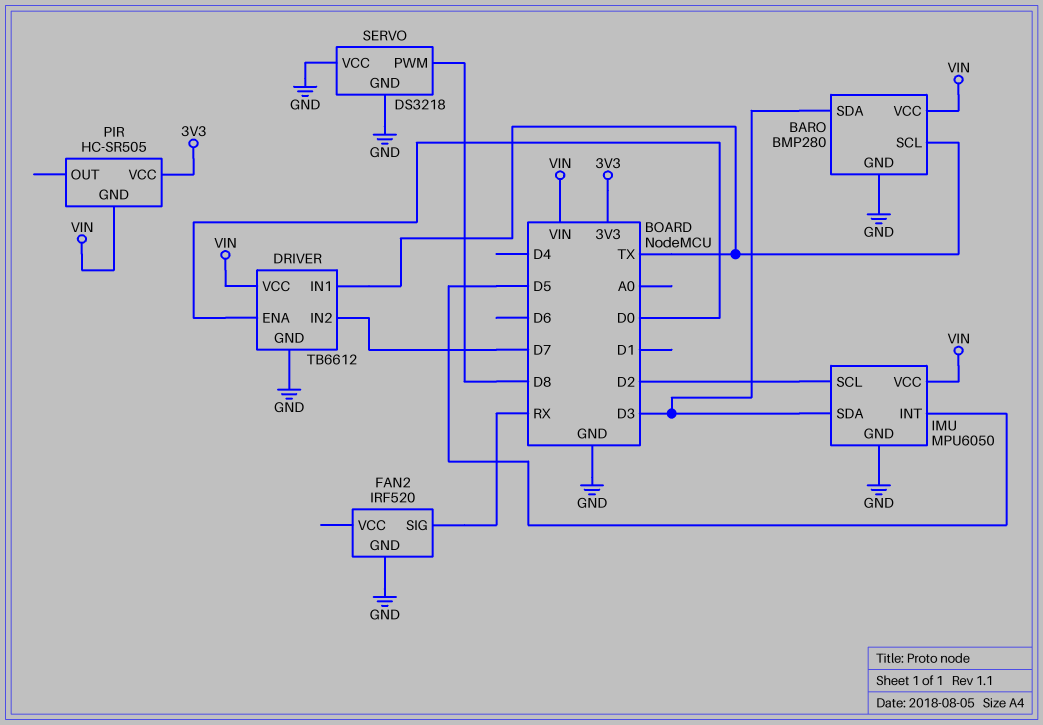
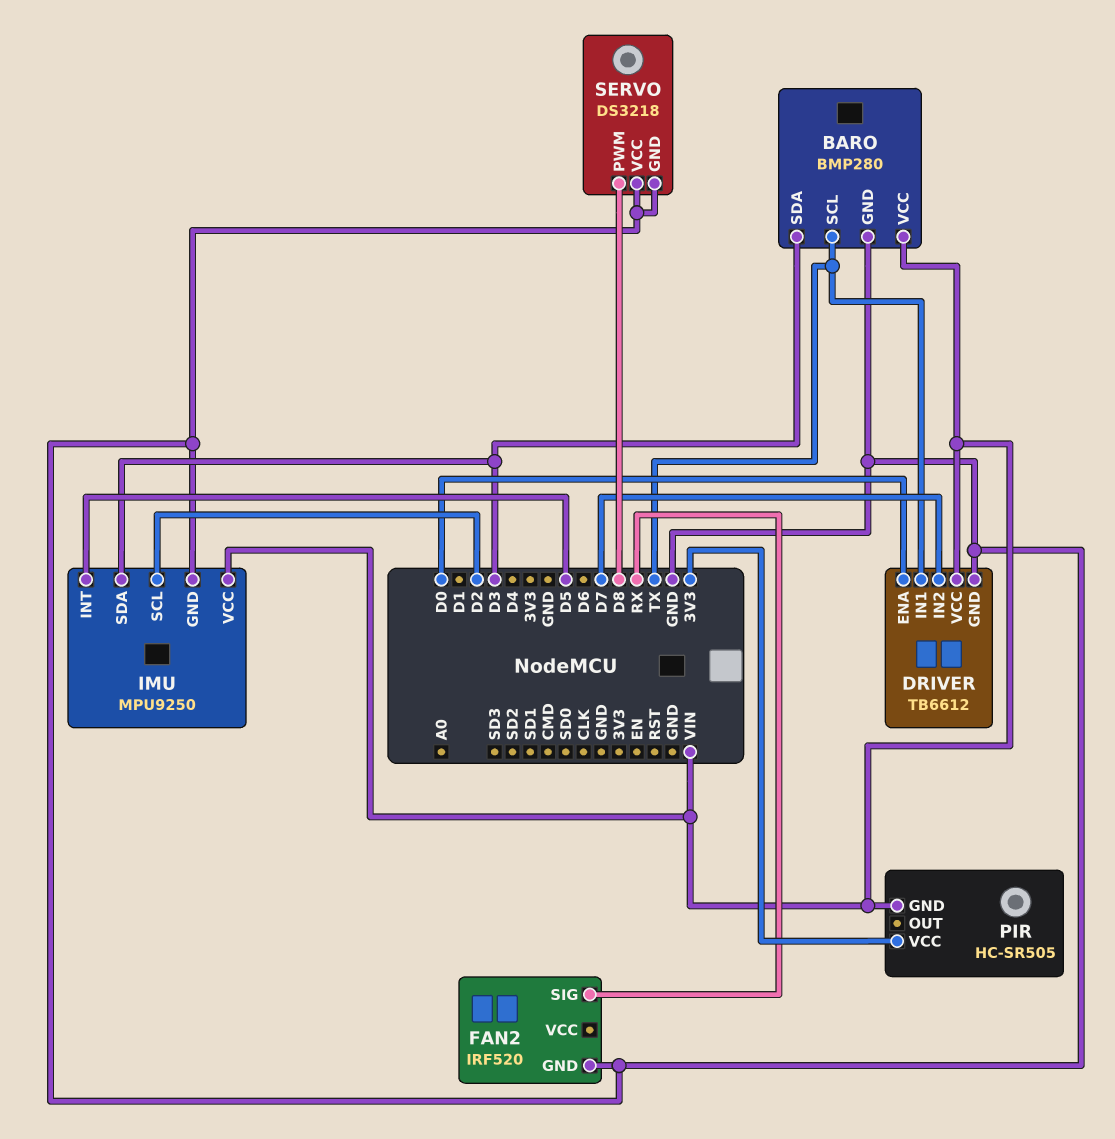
IMU: MPU6050 -> MPU9250

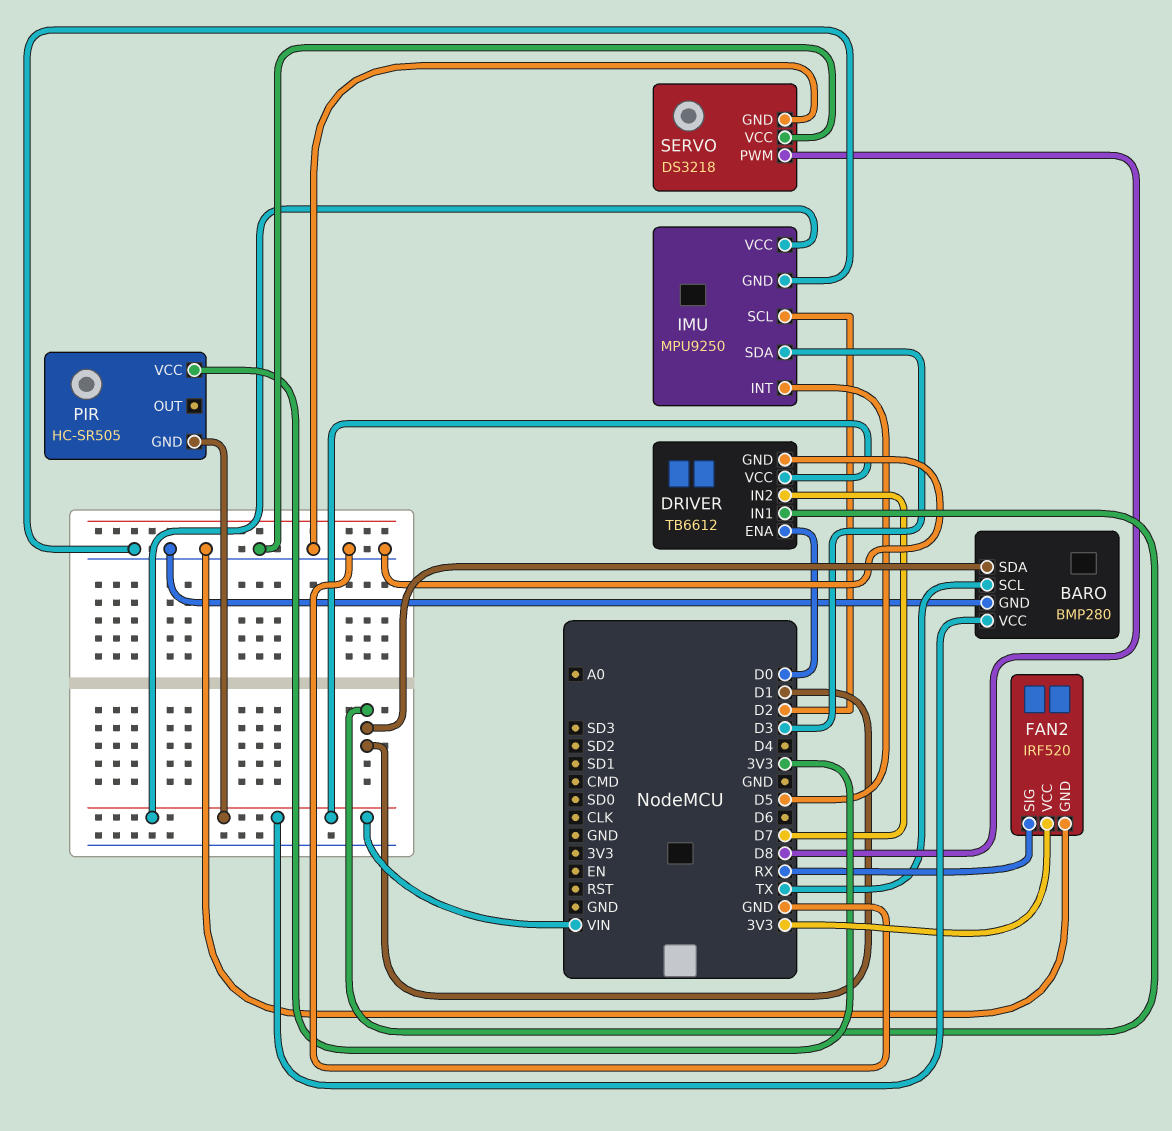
BARO pin SDA: D3 -> D1
DRIVER pin IN1: TX -> D1
FAN2 pin VCC: none -> 3V3

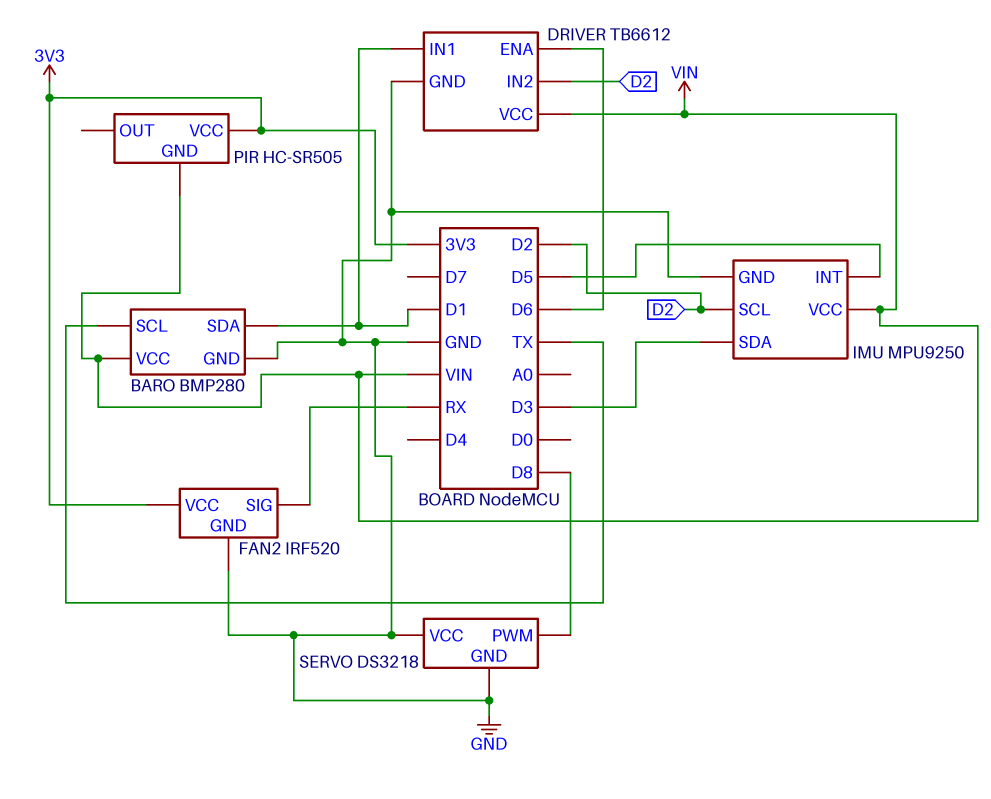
DRIVER pin ENA: D0 -> D6
DRIVER pin IN2: D7 -> D2

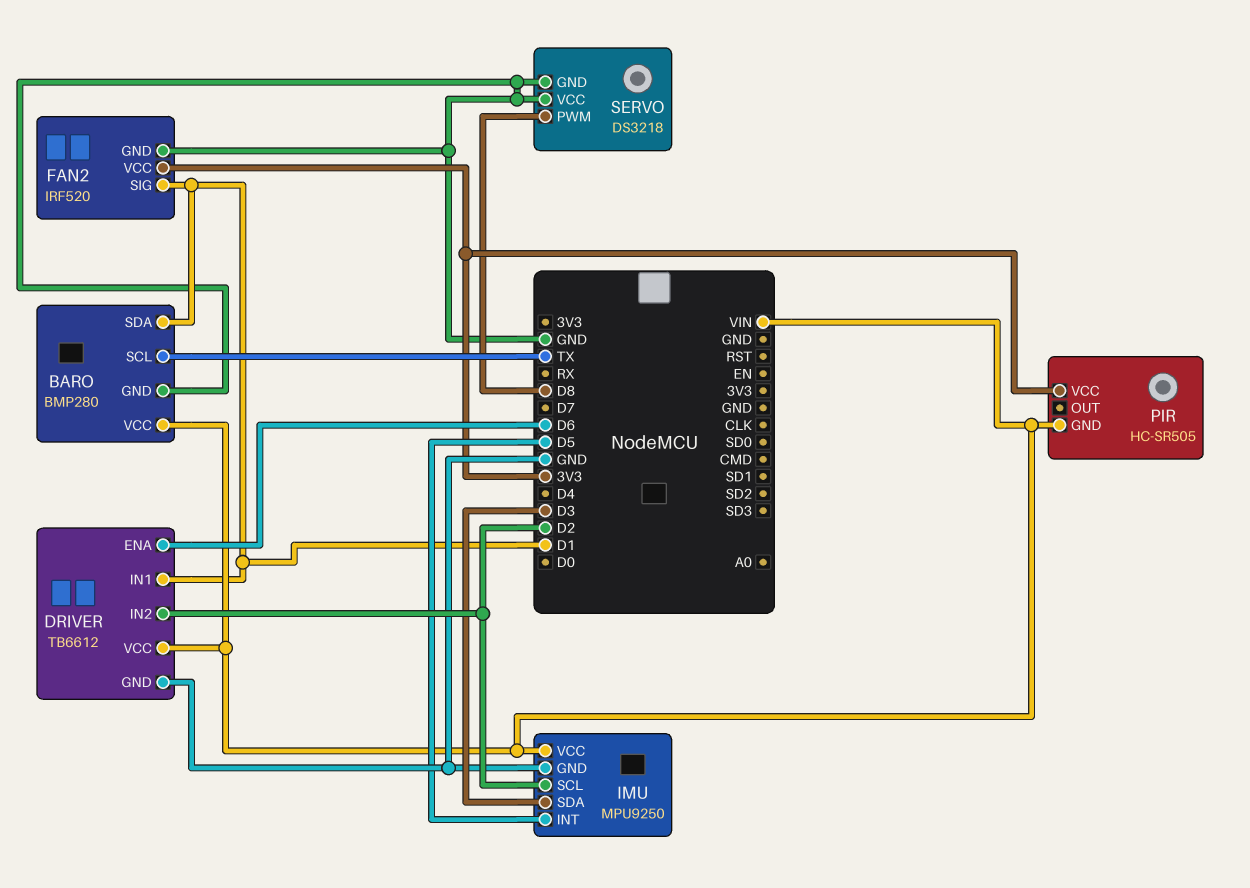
FAN2 pin SIG: RX -> D1

